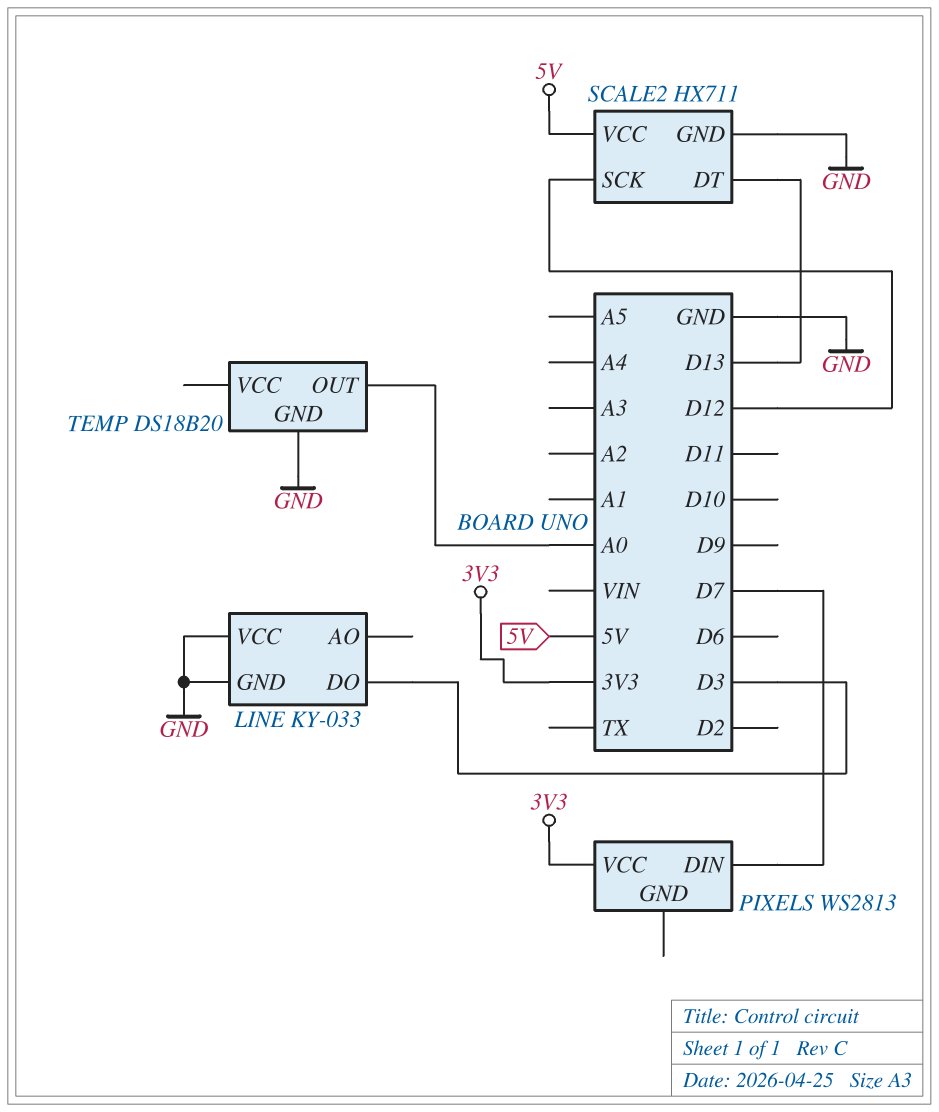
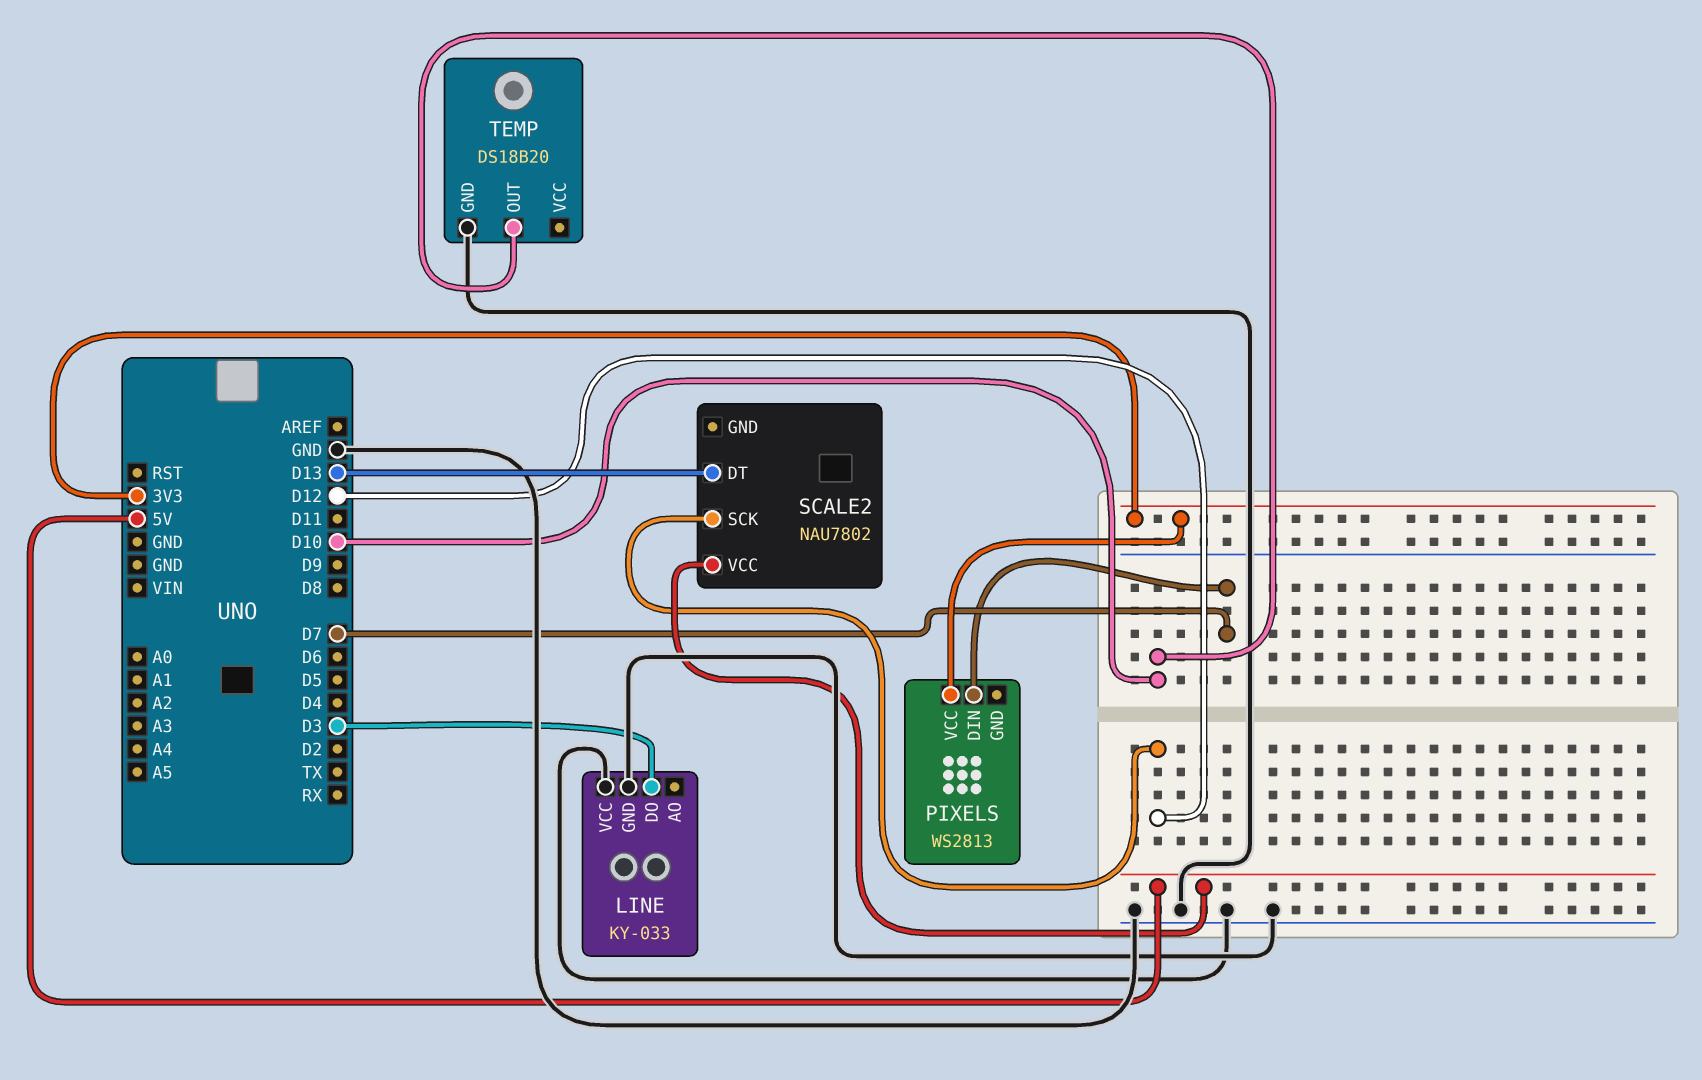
SCALE2: HX711 -> NAU7802
SCALE2 pin GND: GND -> none
TEMP pin OUT: A0 -> D10

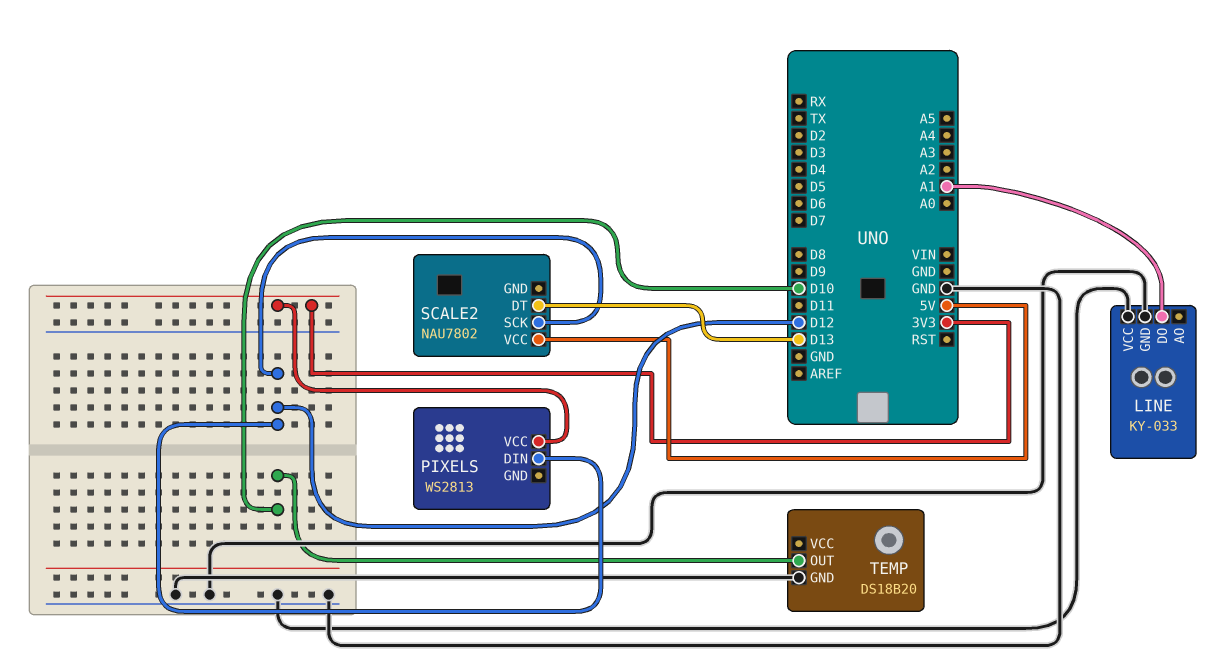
LINE pin DO: D3 -> A1
PIXELS pin DIN: D7 -> D12

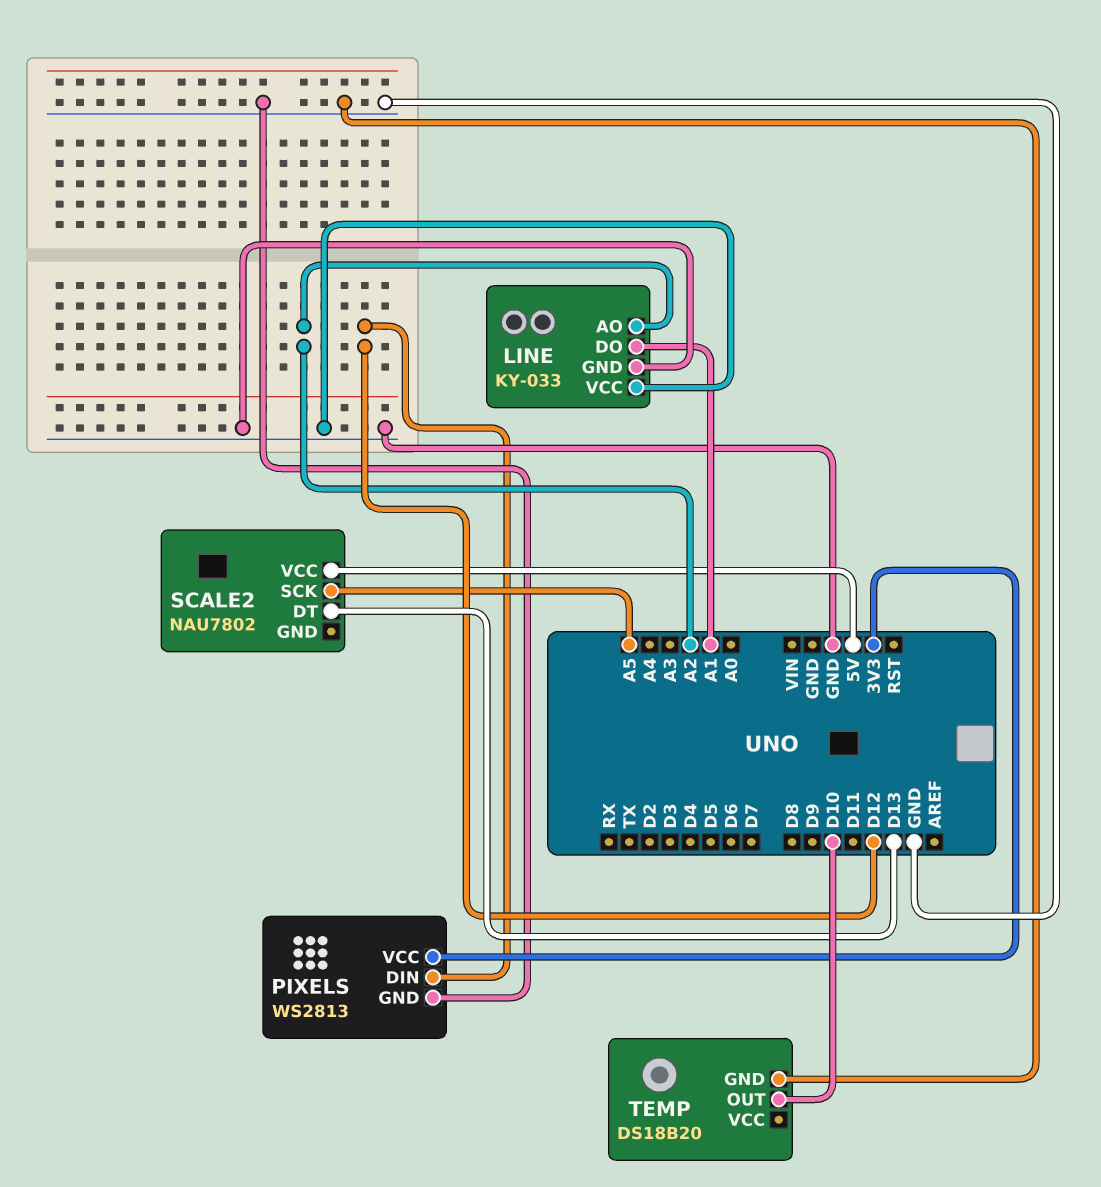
LINE pin AO: none -> A2
PIXELS pin GND: none -> GND
SCALE2 pin SCK: D12 -> A5

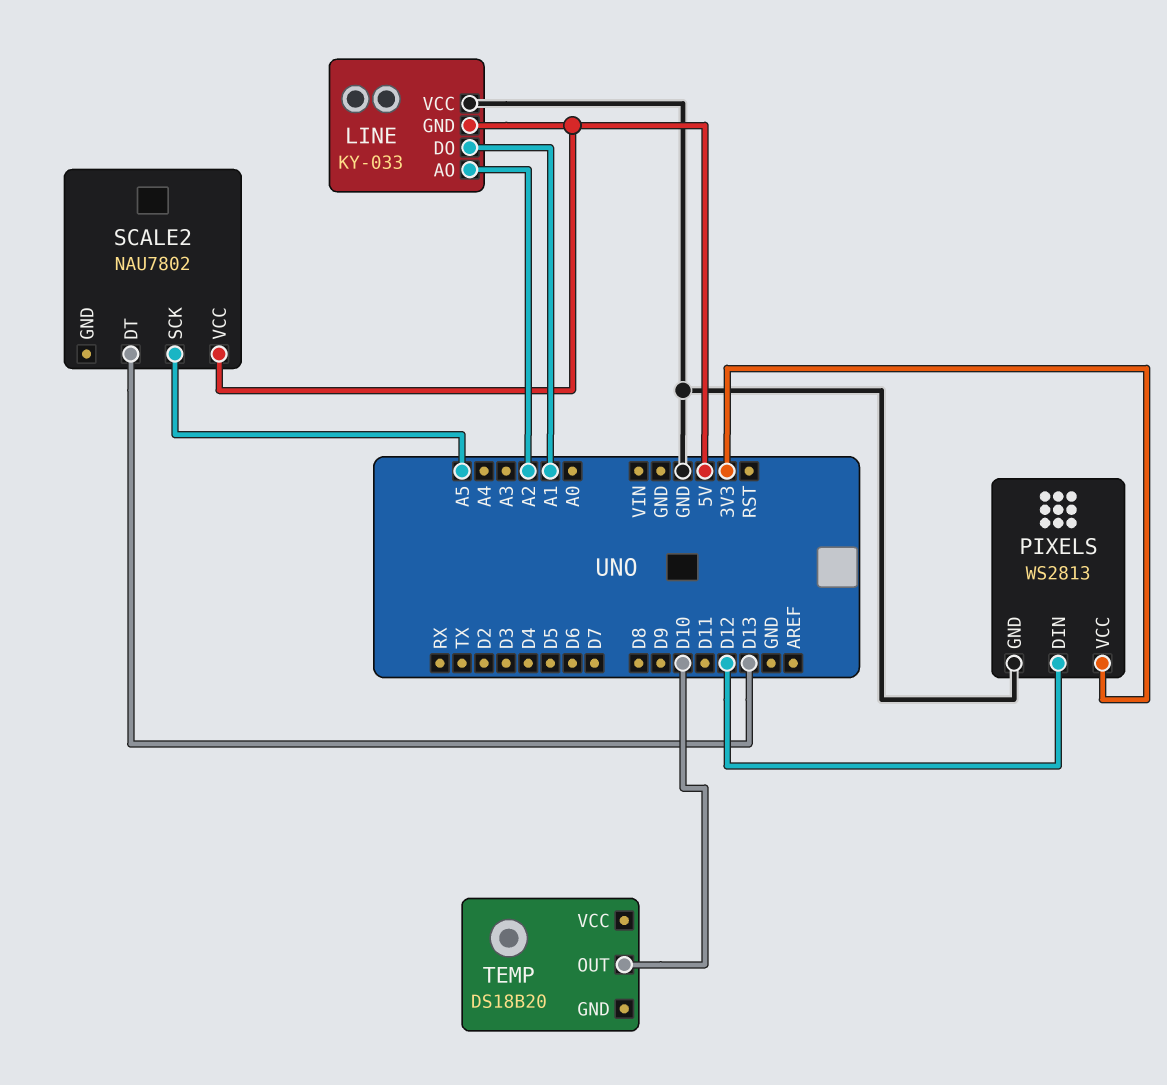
LINE pin GND: GND -> 5V
TEMP pin GND: GND -> none

